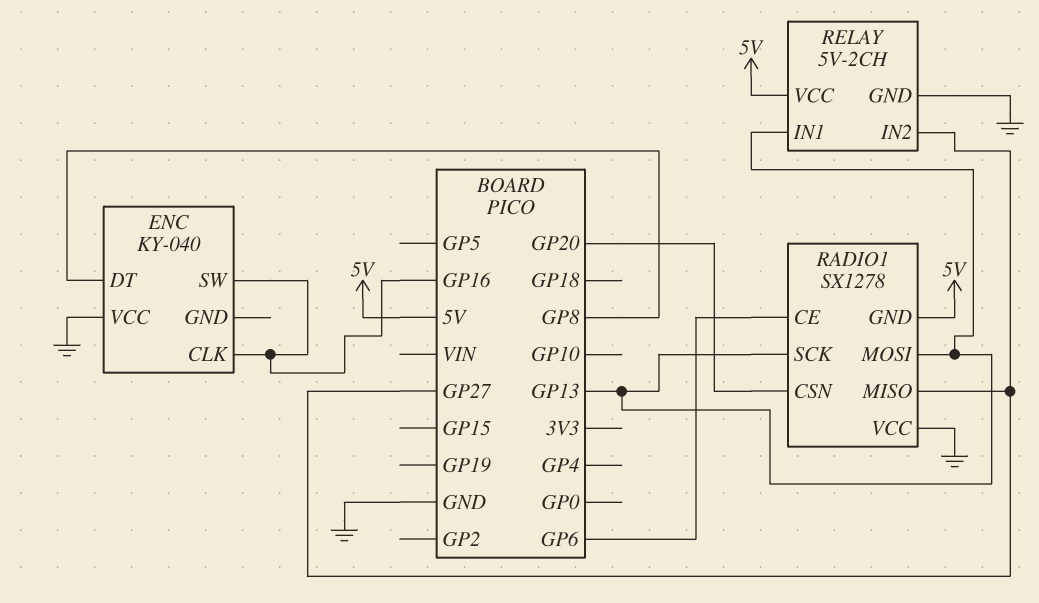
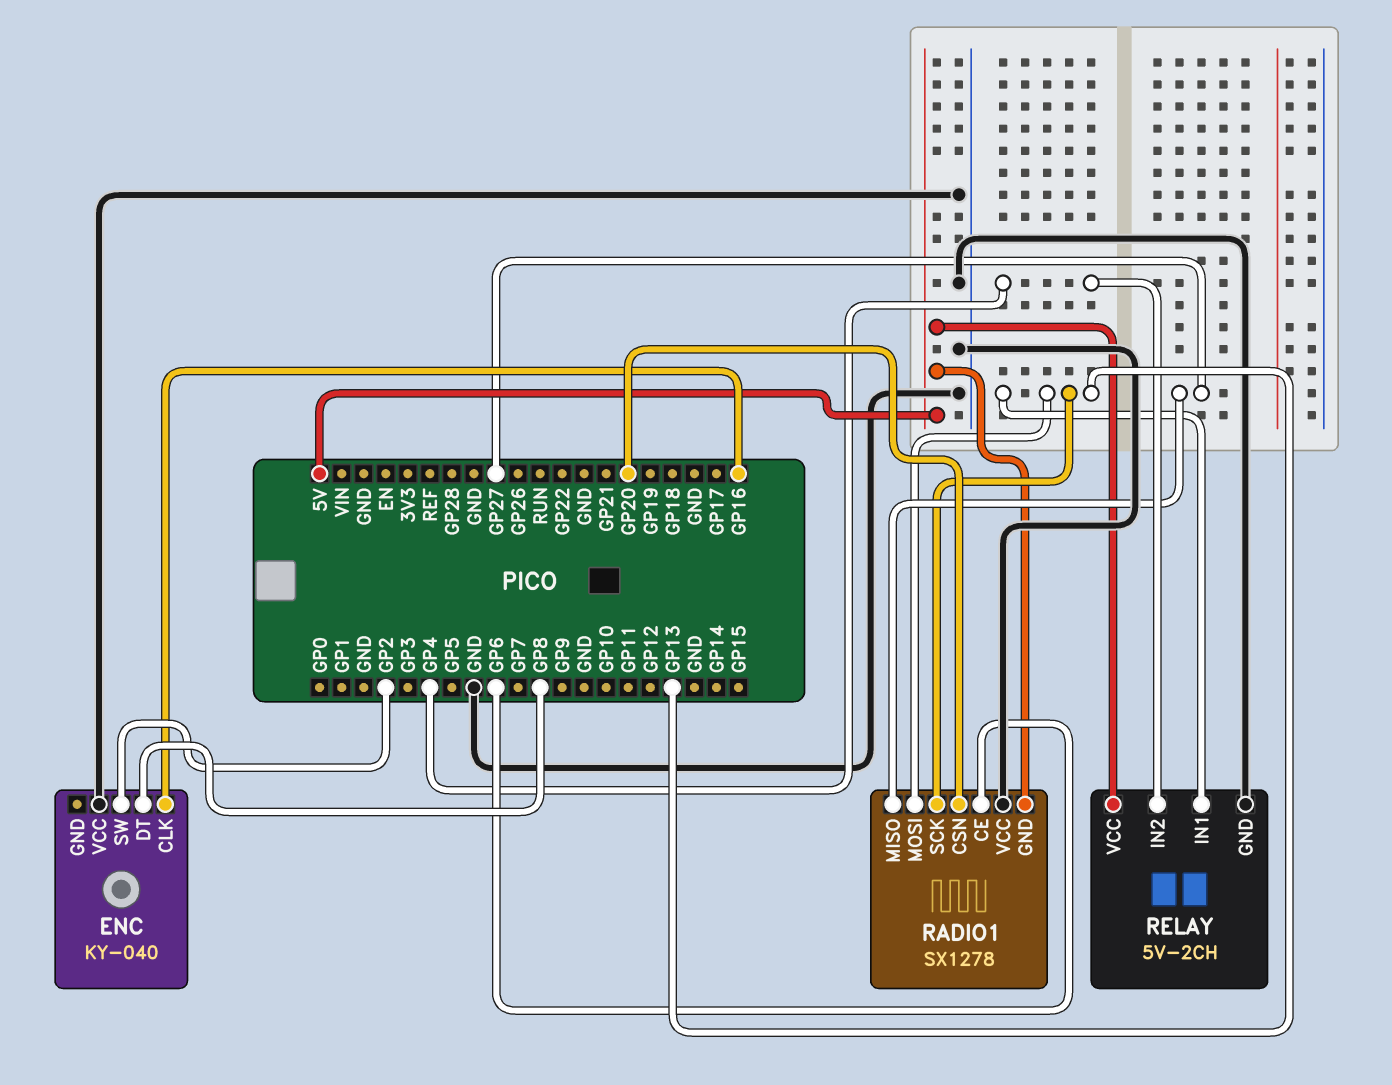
ENC pin SW: GP16 -> GP2
RELAY pin IN2: GP27 -> GP4

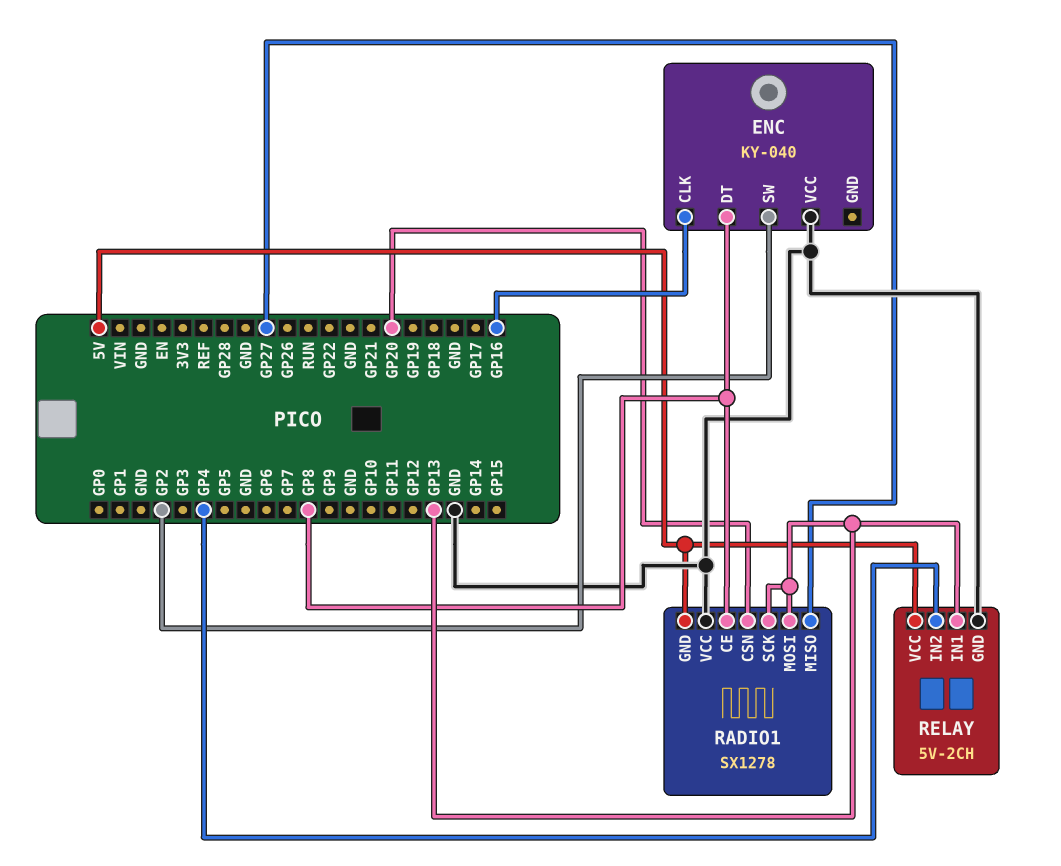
RADIO1 pin CE: GP6 -> GP8

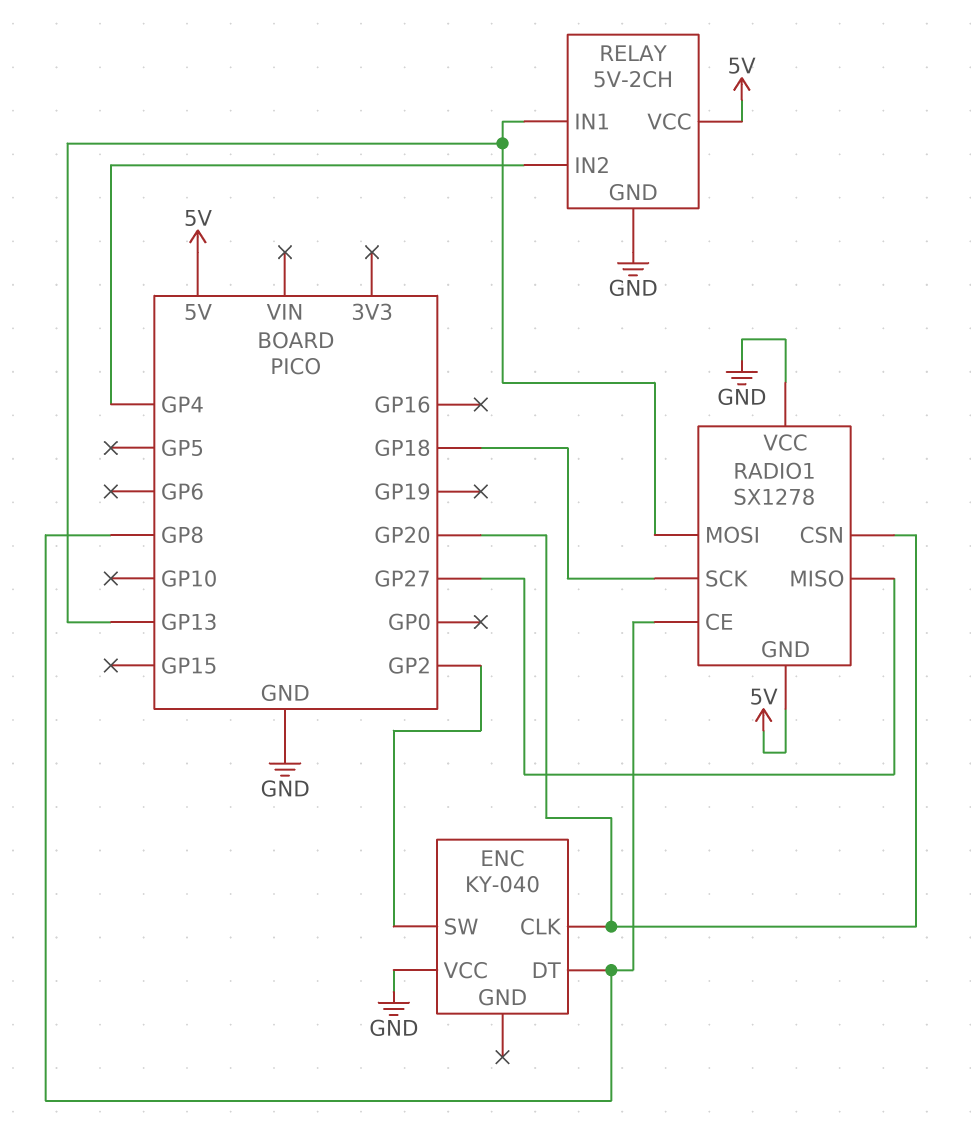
ENC pin CLK: GP16 -> GP20
RADIO1 pin SCK: GP13 -> GP18

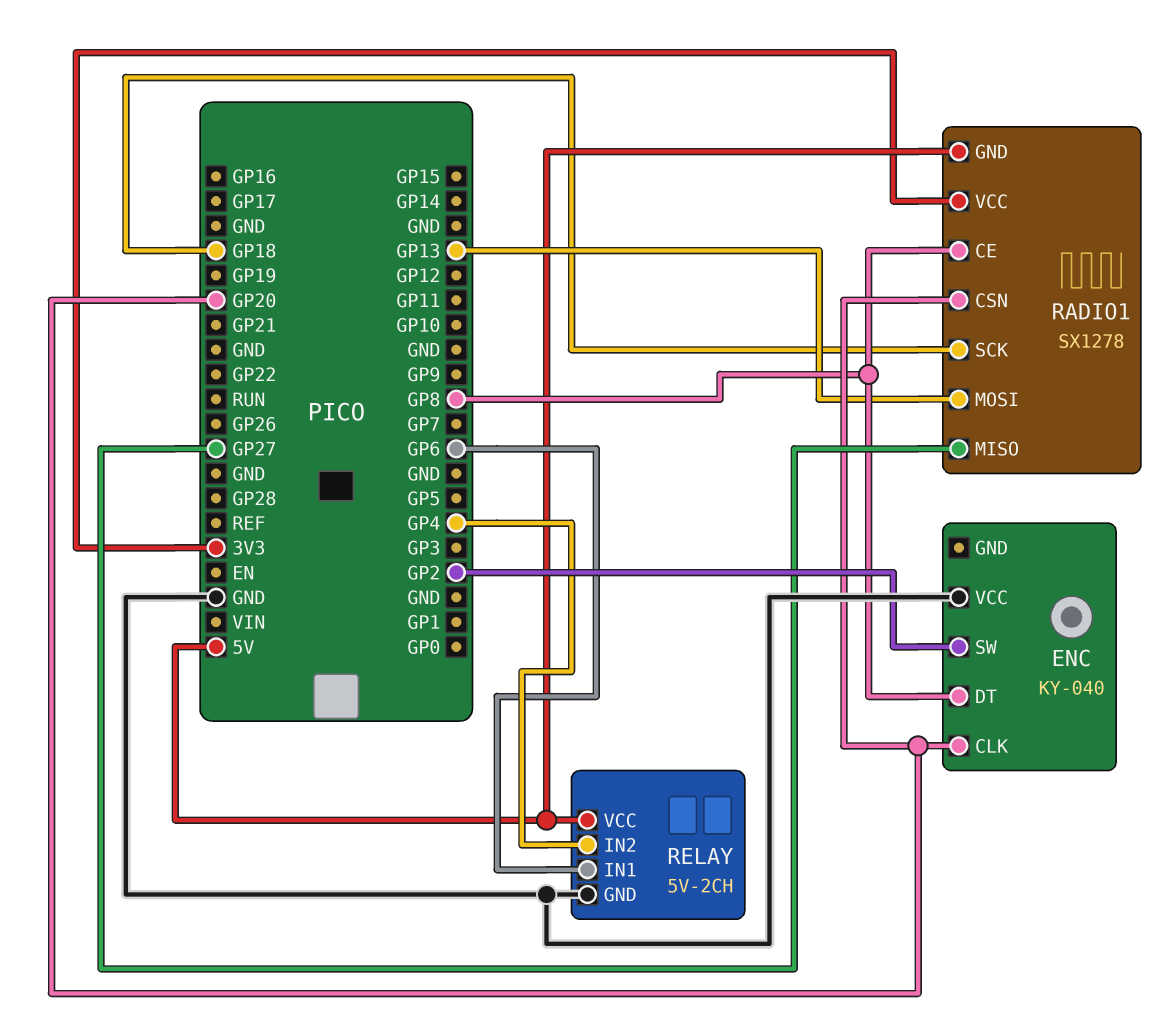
RADIO1 pin VCC: GND -> 3V3
RELAY pin IN1: GP13 -> GP6

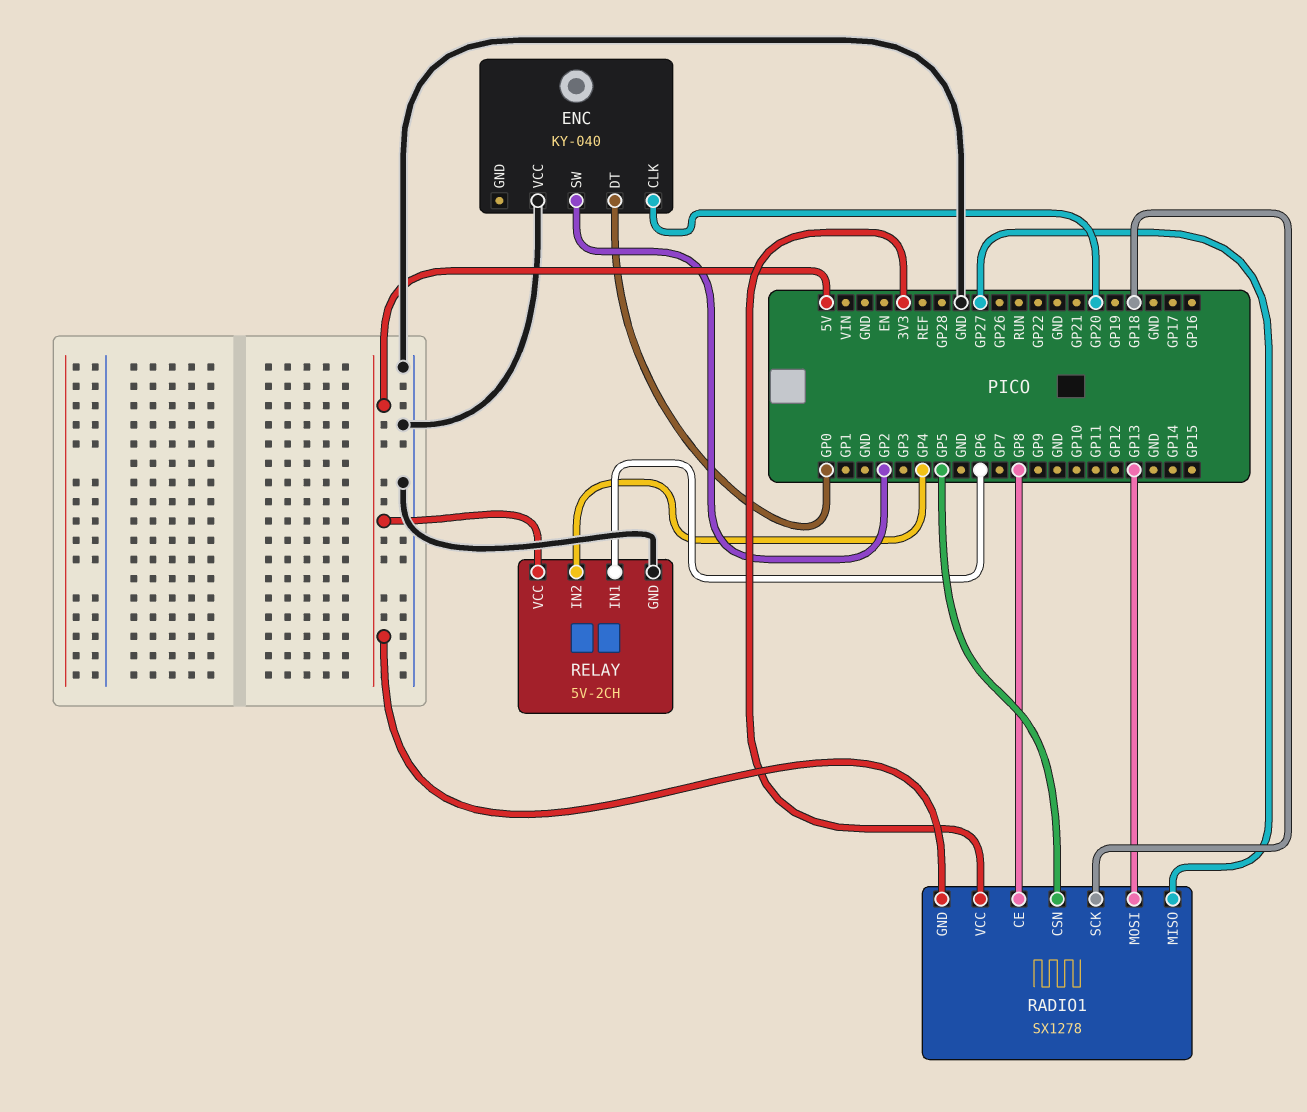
ENC pin DT: GP8 -> GP0
RADIO1 pin CSN: GP20 -> GP5

